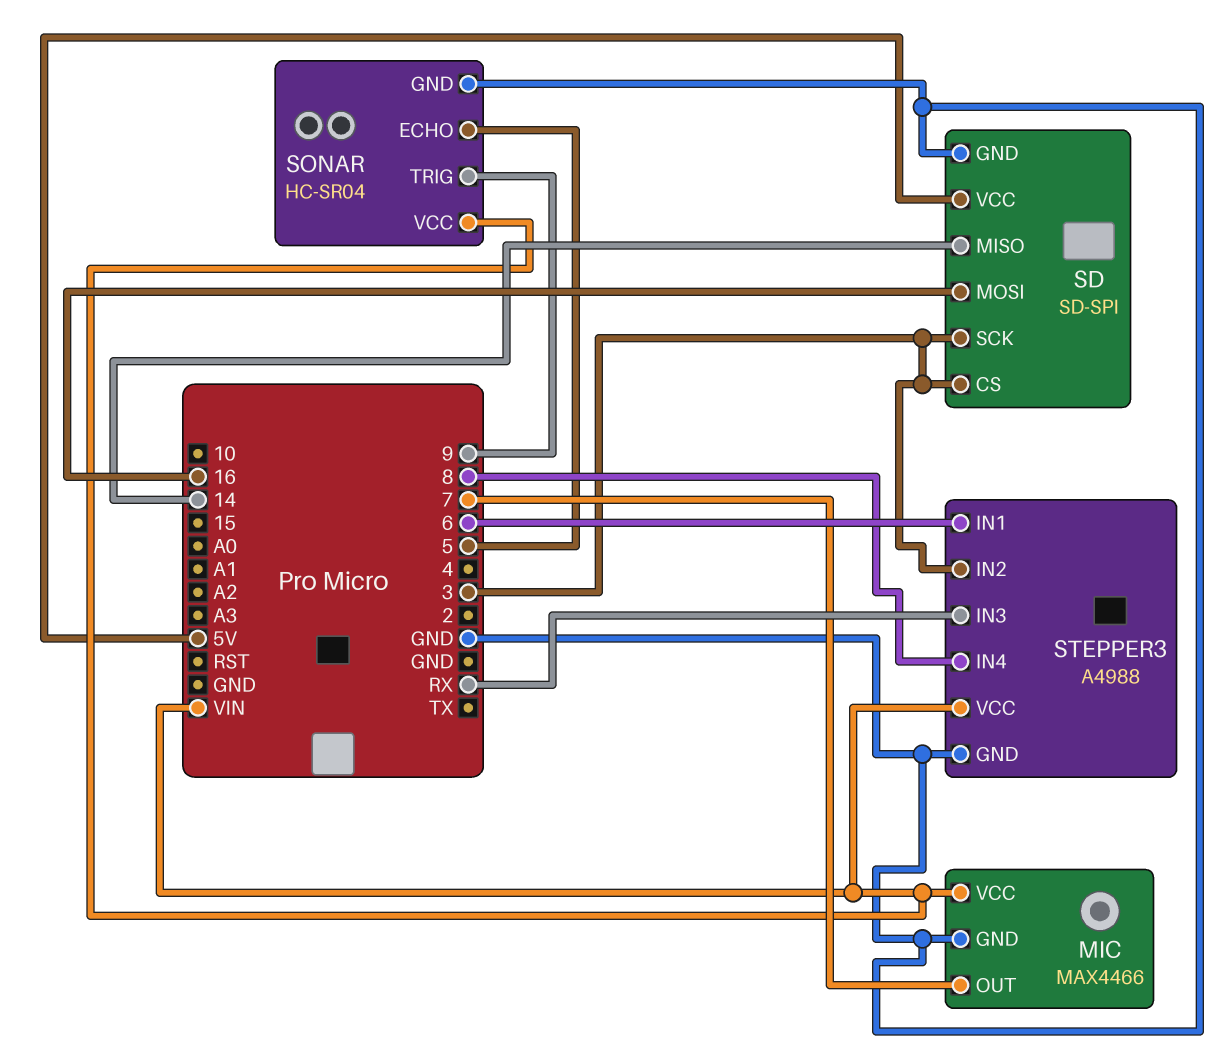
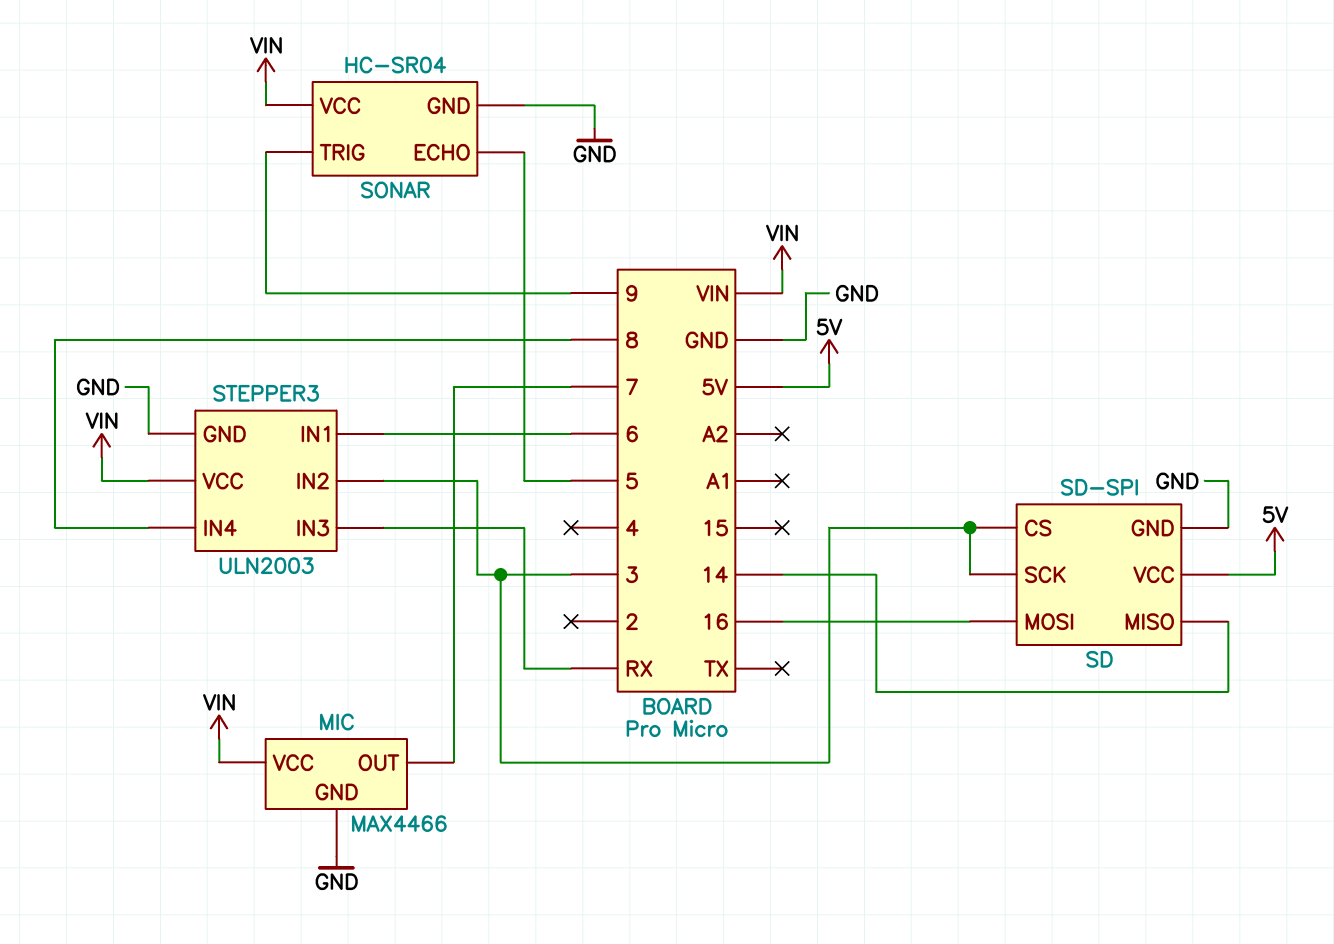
STEPPER3: A4988 -> ULN2003

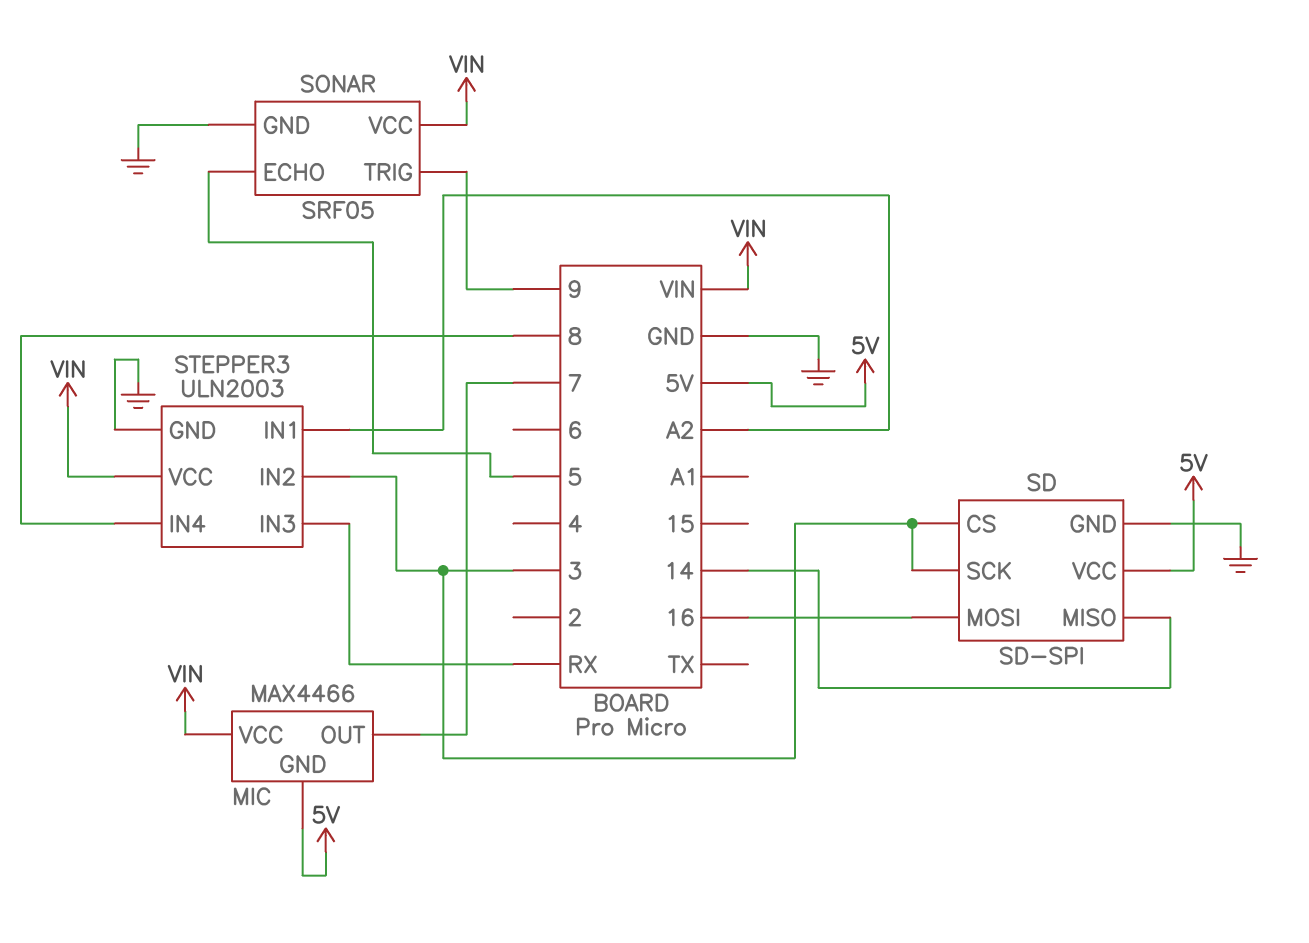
MIC pin GND: GND -> 5V
SONAR: HC-SR04 -> SRF05
STEPPER3 pin IN1: 6 -> A2

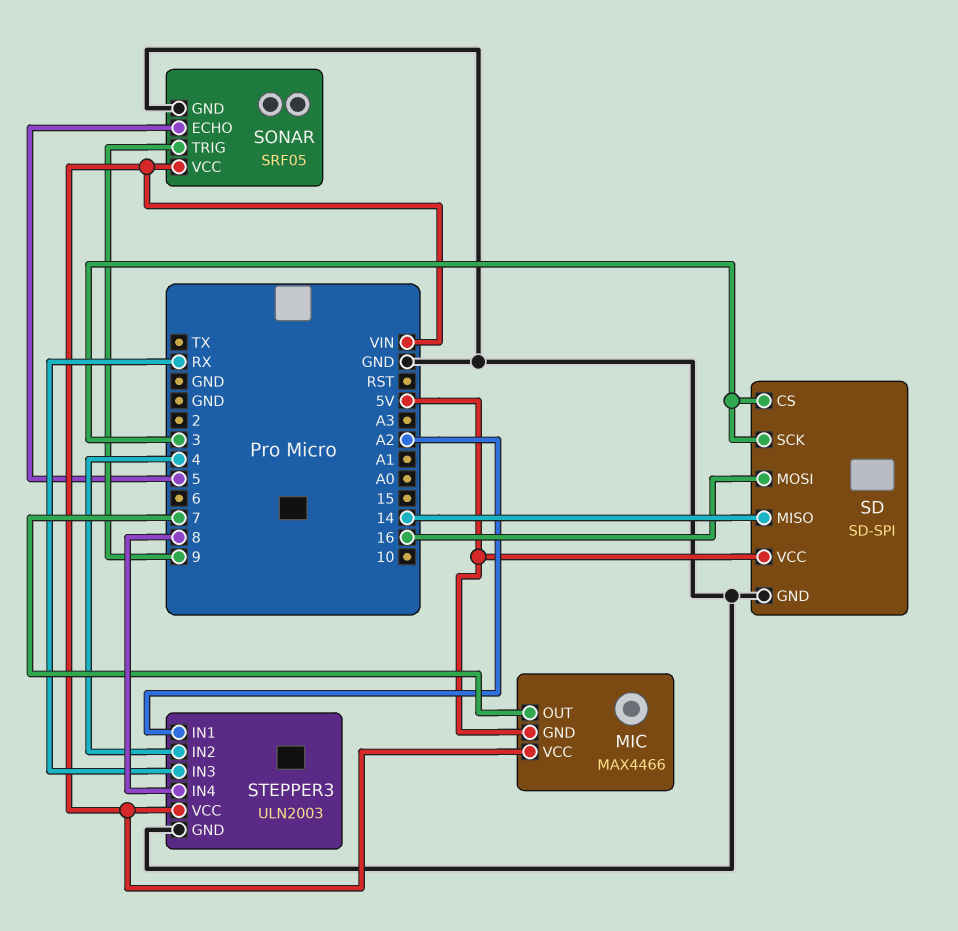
STEPPER3 pin IN2: 3 -> 4

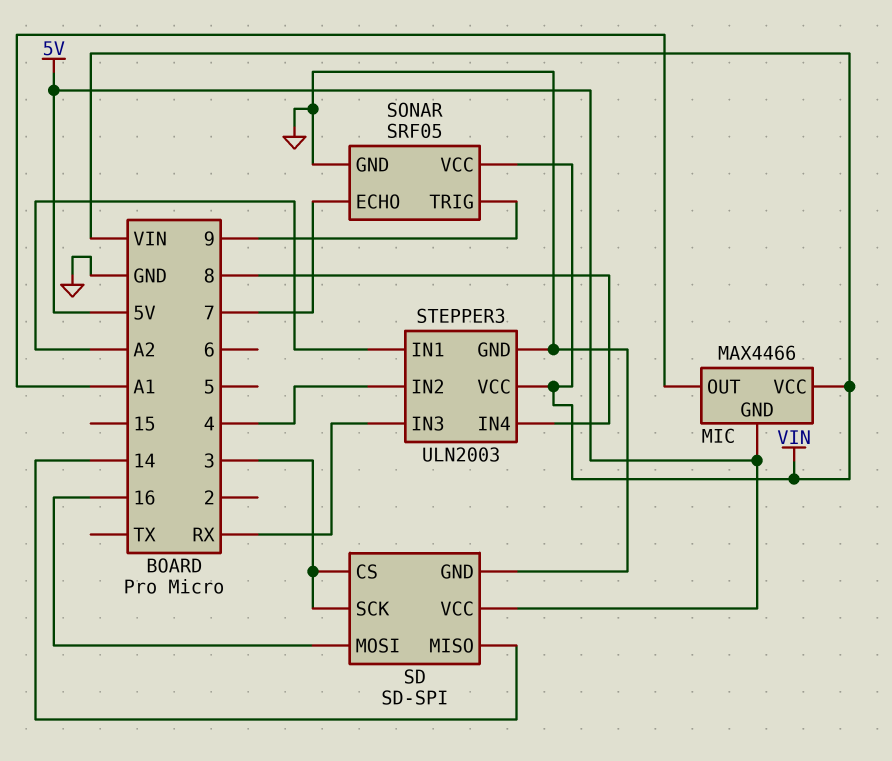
MIC pin OUT: 7 -> A1
SONAR pin ECHO: 5 -> 7

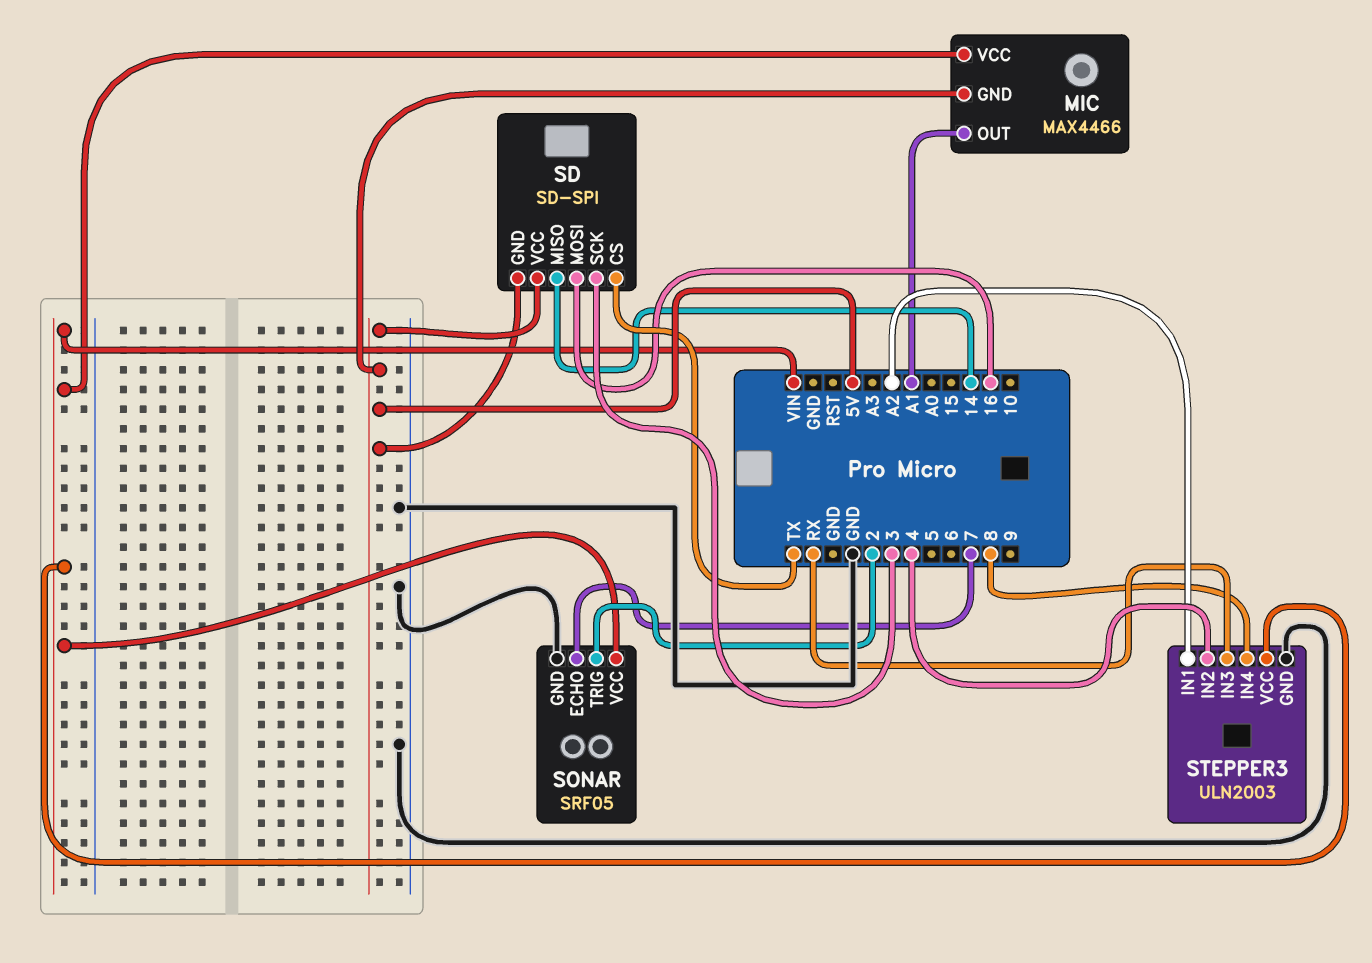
SD pin CS: 3 -> TX
SD pin GND: GND -> 5V
SONAR pin TRIG: 9 -> 2

